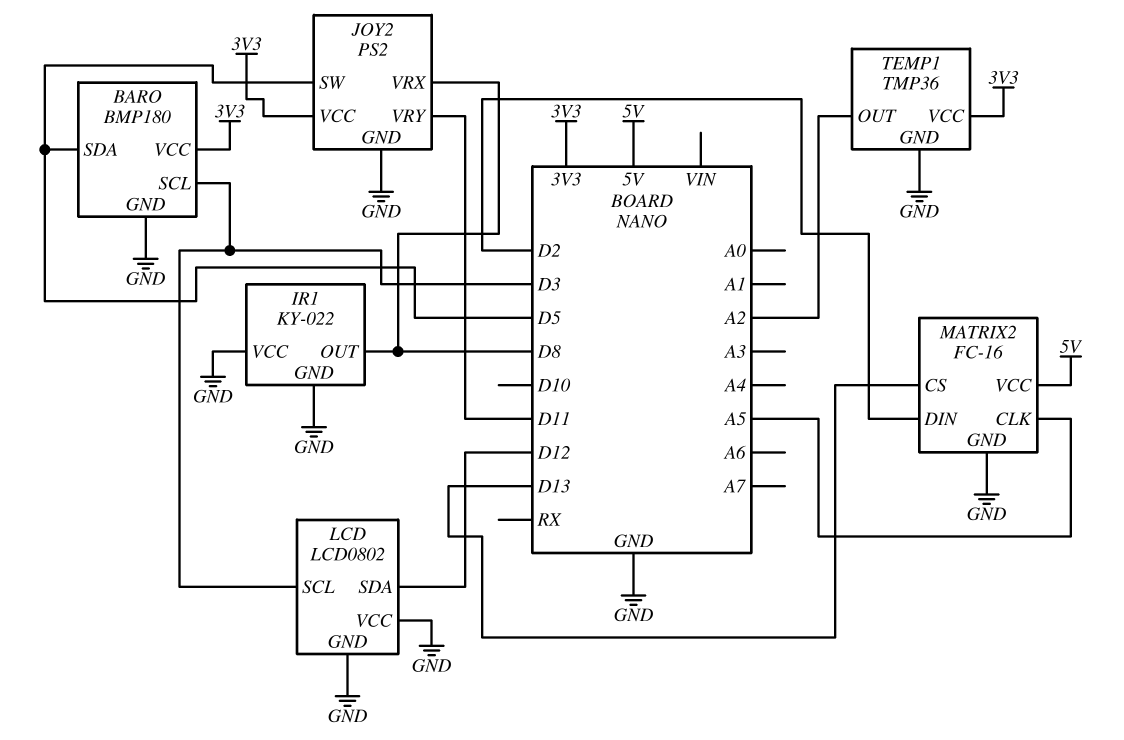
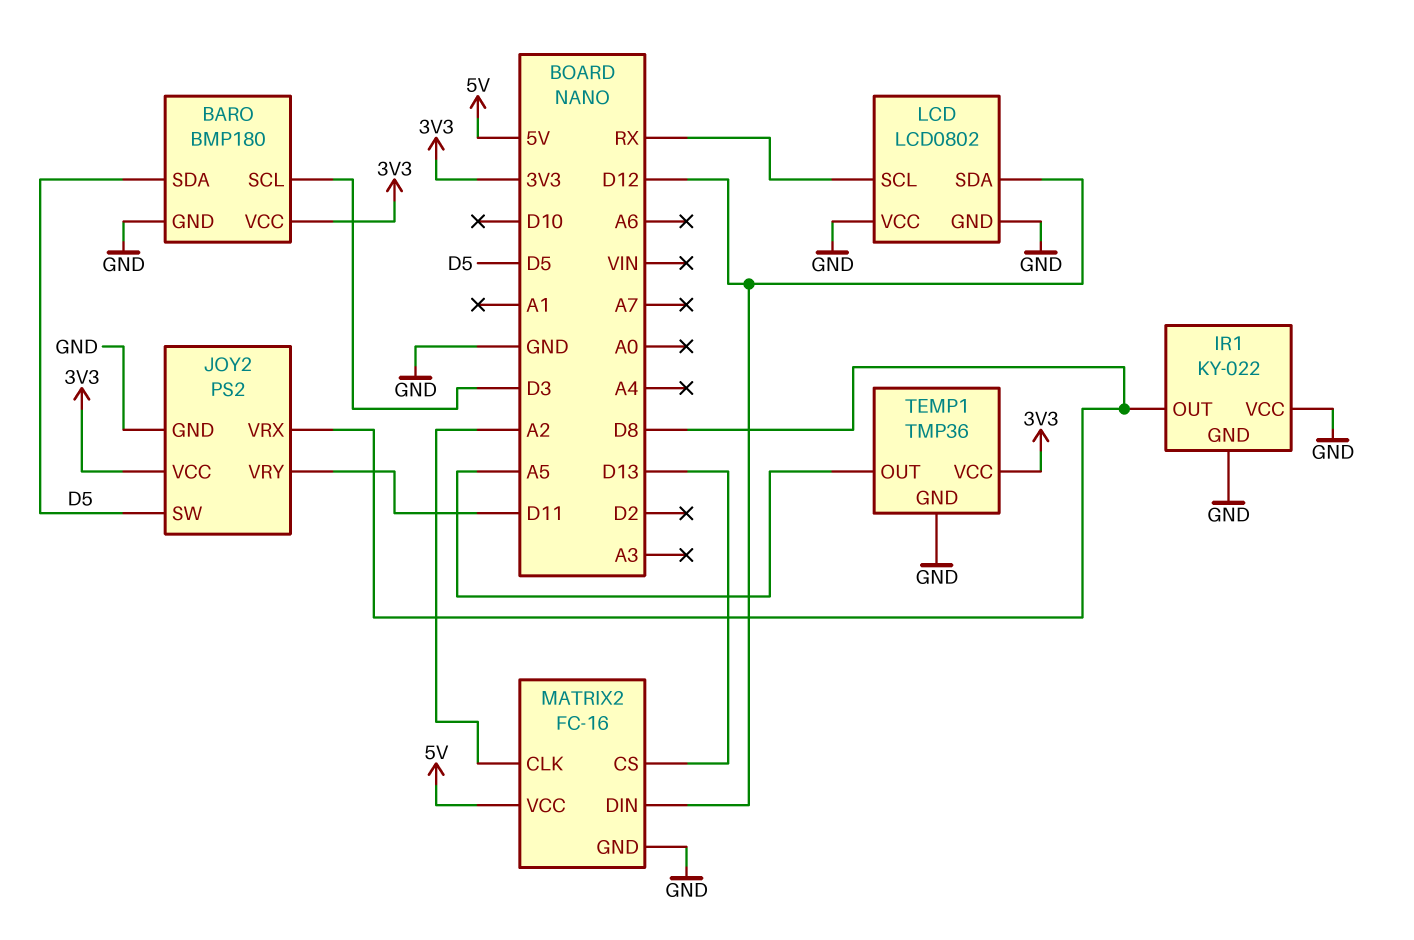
LCD pin SCL: D3 -> RX
MATRIX2 pin CLK: A5 -> A2
MATRIX2 pin DIN: D2 -> D12
TEMP1 pin OUT: A2 -> A5

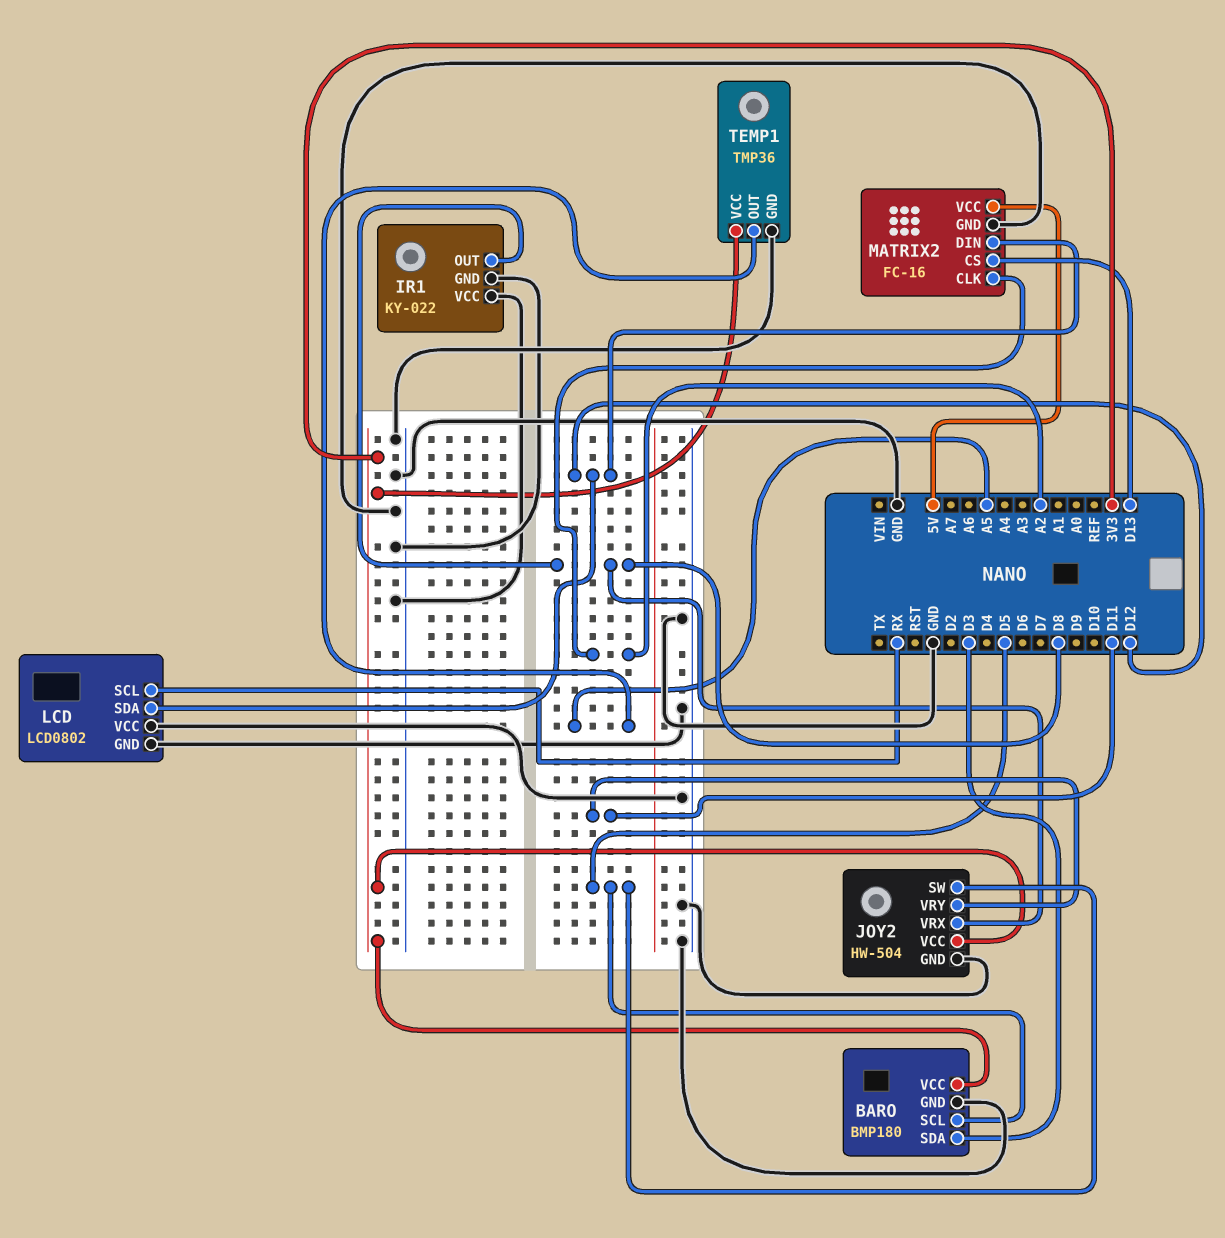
BARO pin SCL: D3 -> D5
BARO pin SDA: D5 -> D3
JOY2: PS2 -> HW-504

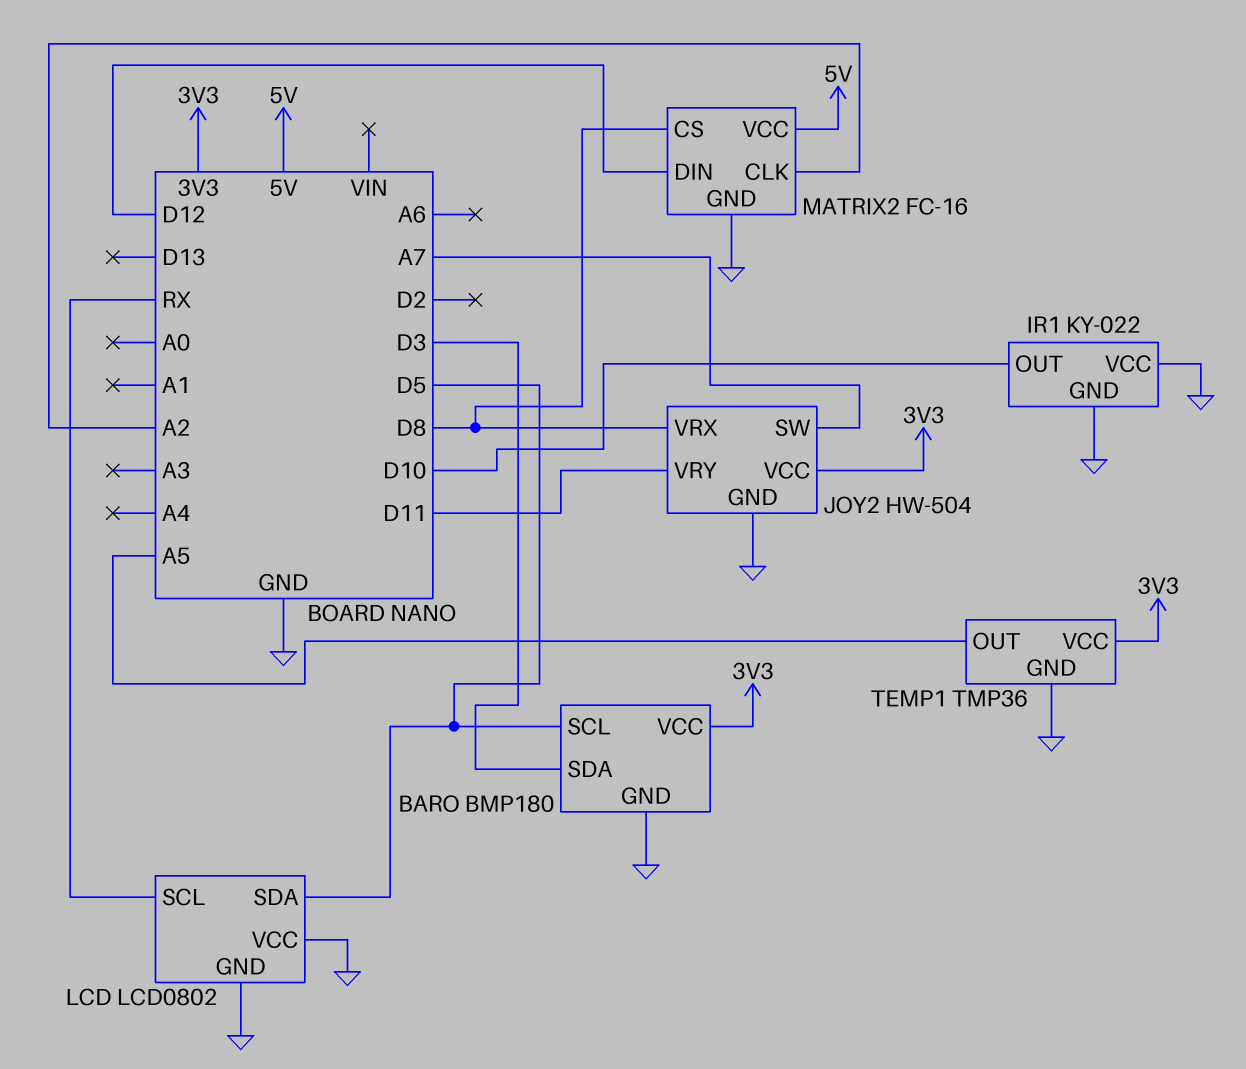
IR1 pin OUT: D8 -> D10
JOY2 pin SW: D5 -> A7
LCD pin SDA: D12 -> D5
MATRIX2 pin CS: D13 -> D8

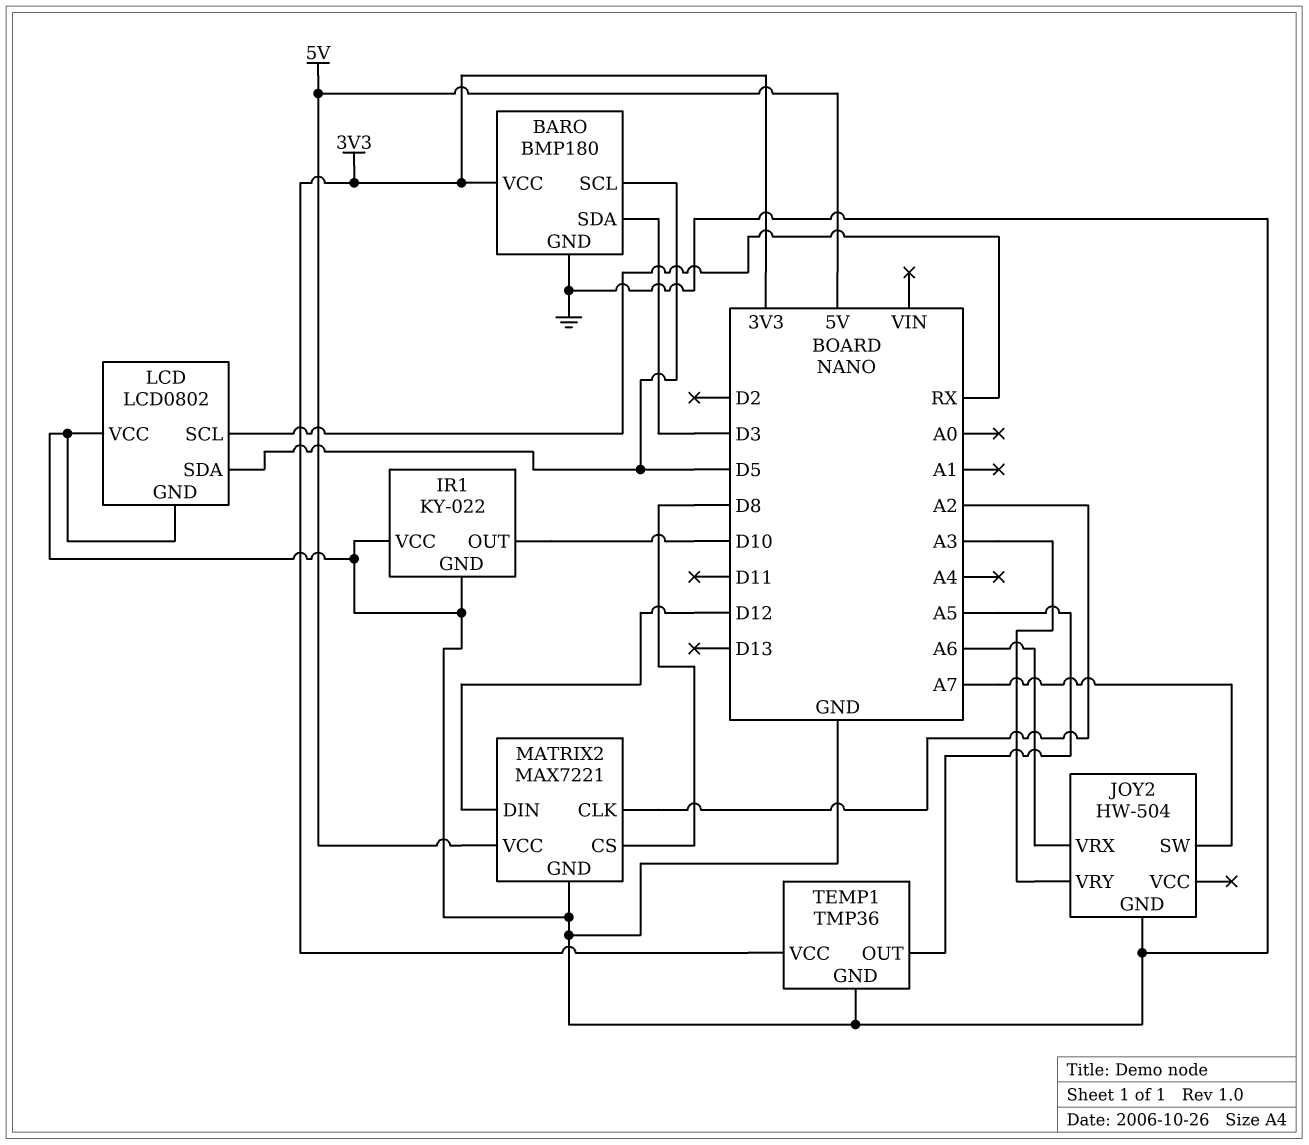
JOY2 pin VCC: 3V3 -> none
JOY2 pin VRX: D8 -> A6
JOY2 pin VRY: D11 -> A3
MATRIX2: FC-16 -> MAX7221

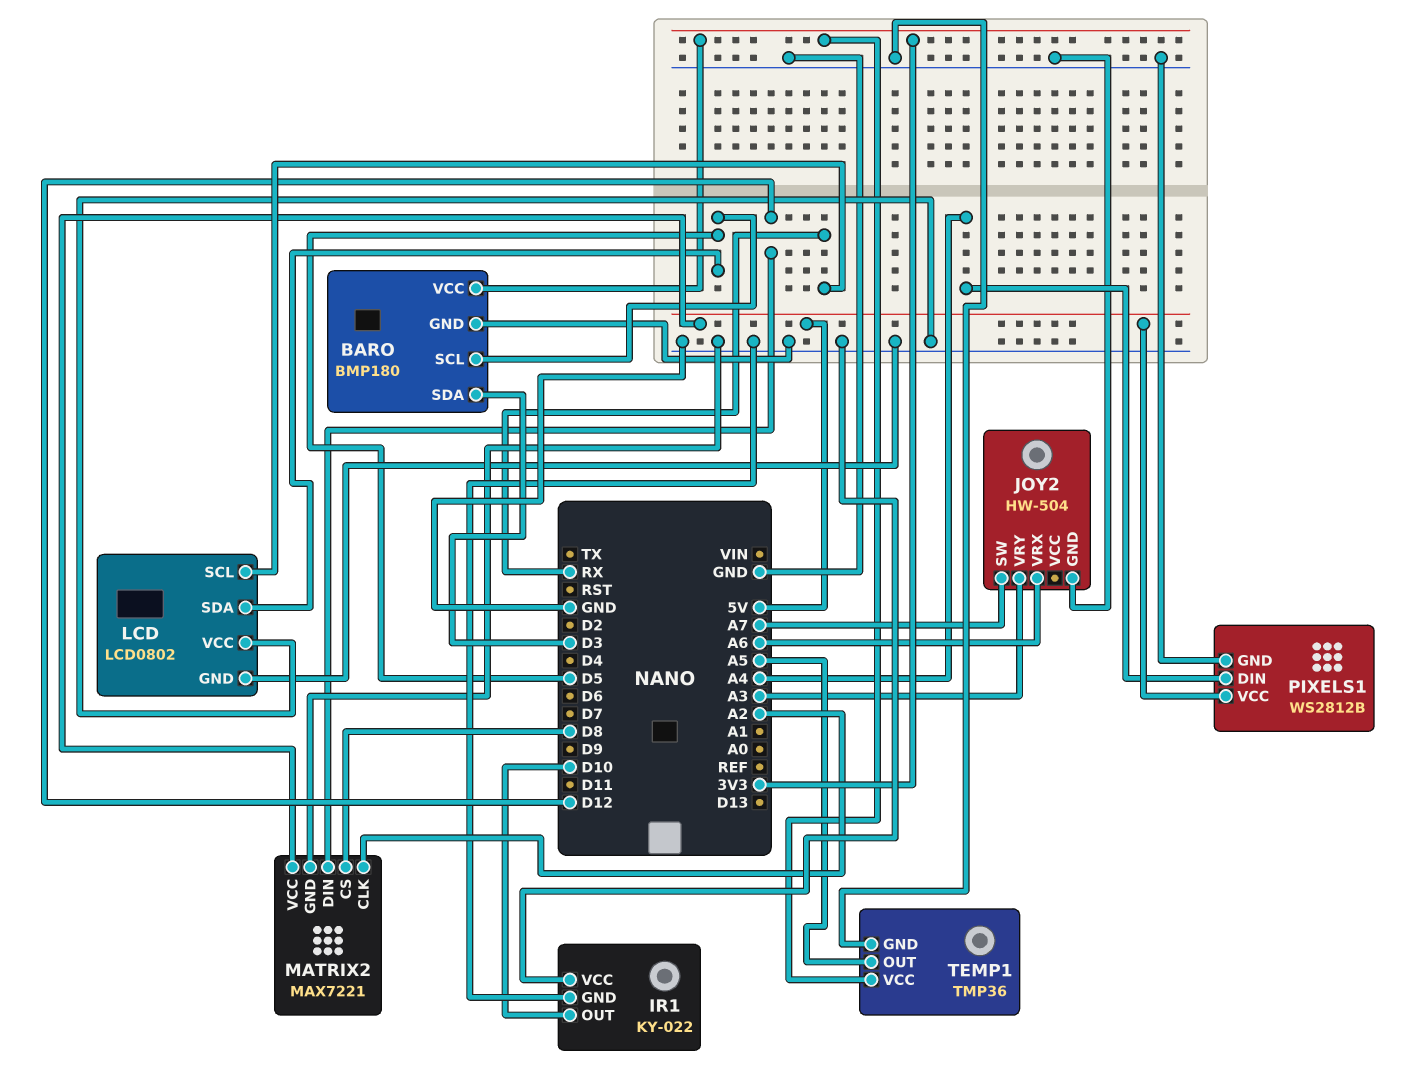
PIXELS1: none -> WS2812B
PIXELS1 pin DIN: none -> A4
PIXELS1 pin GND: none -> GND
PIXELS1 pin VCC: none -> 5V

